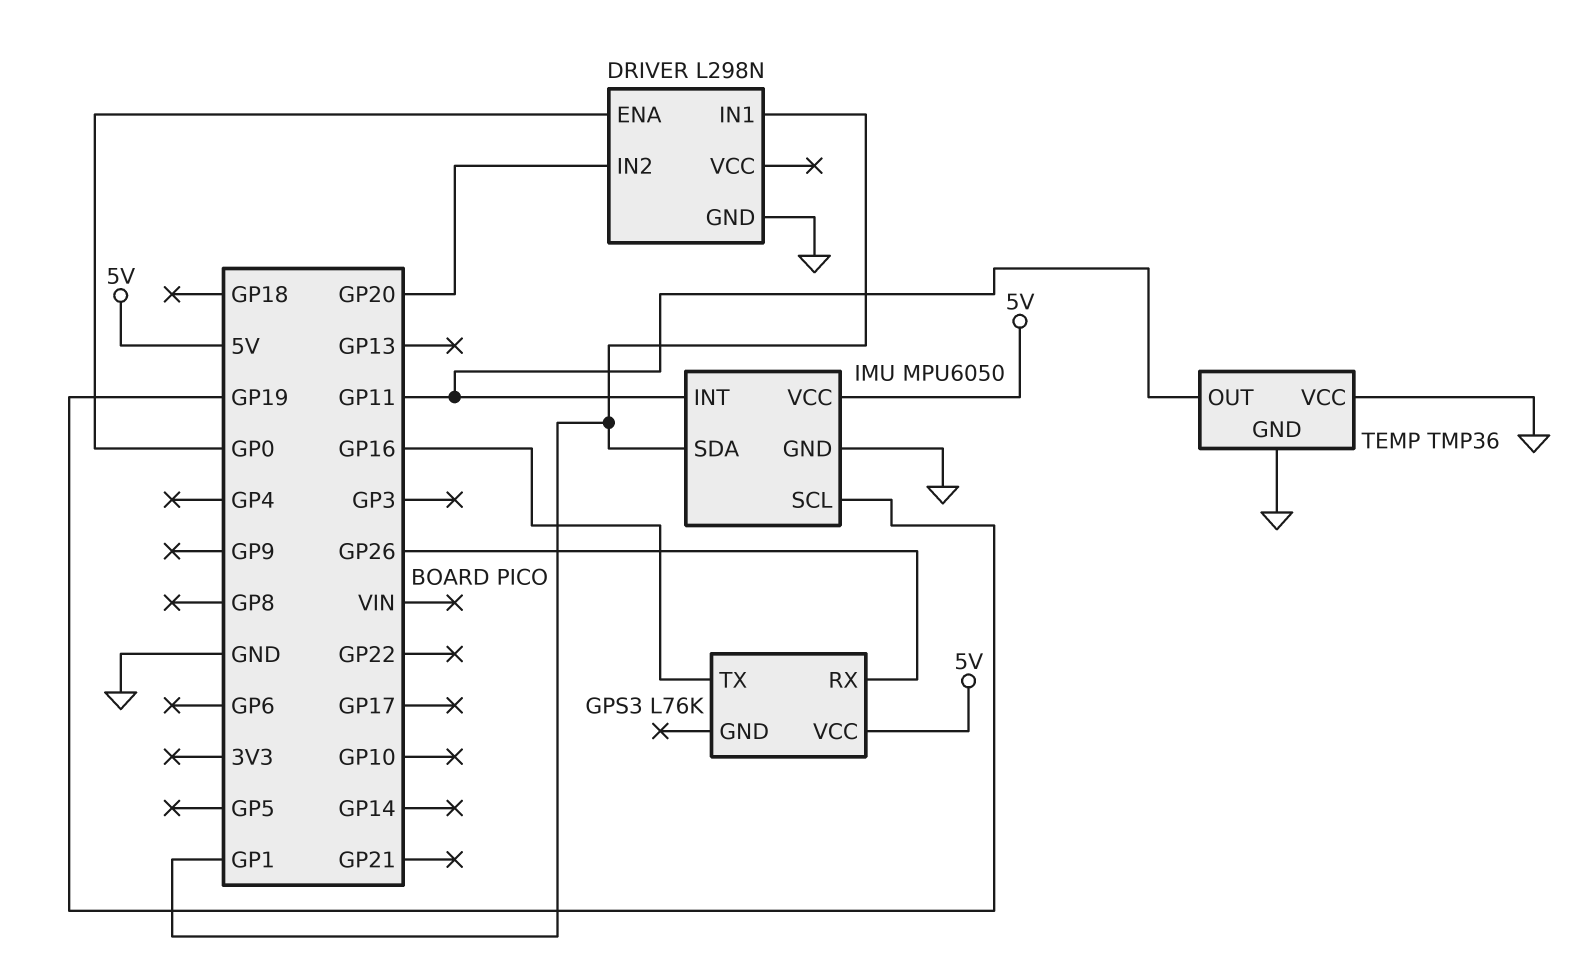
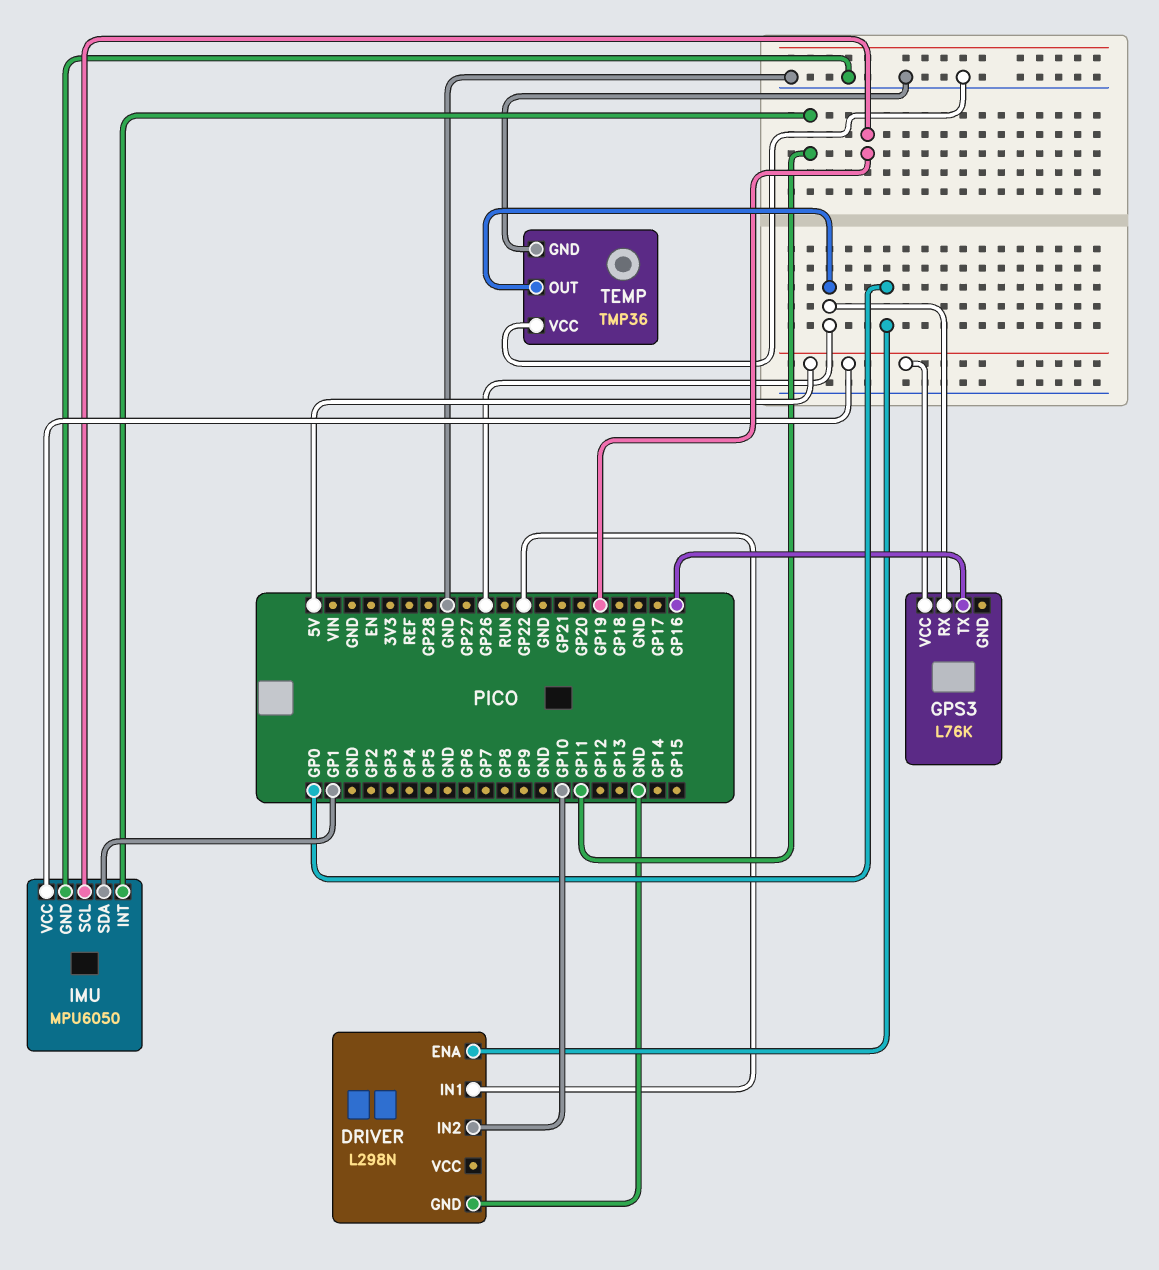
DRIVER pin IN1: GP1 -> GP22
DRIVER pin IN2: GP20 -> GP10
TEMP pin OUT: GP11 -> GP26

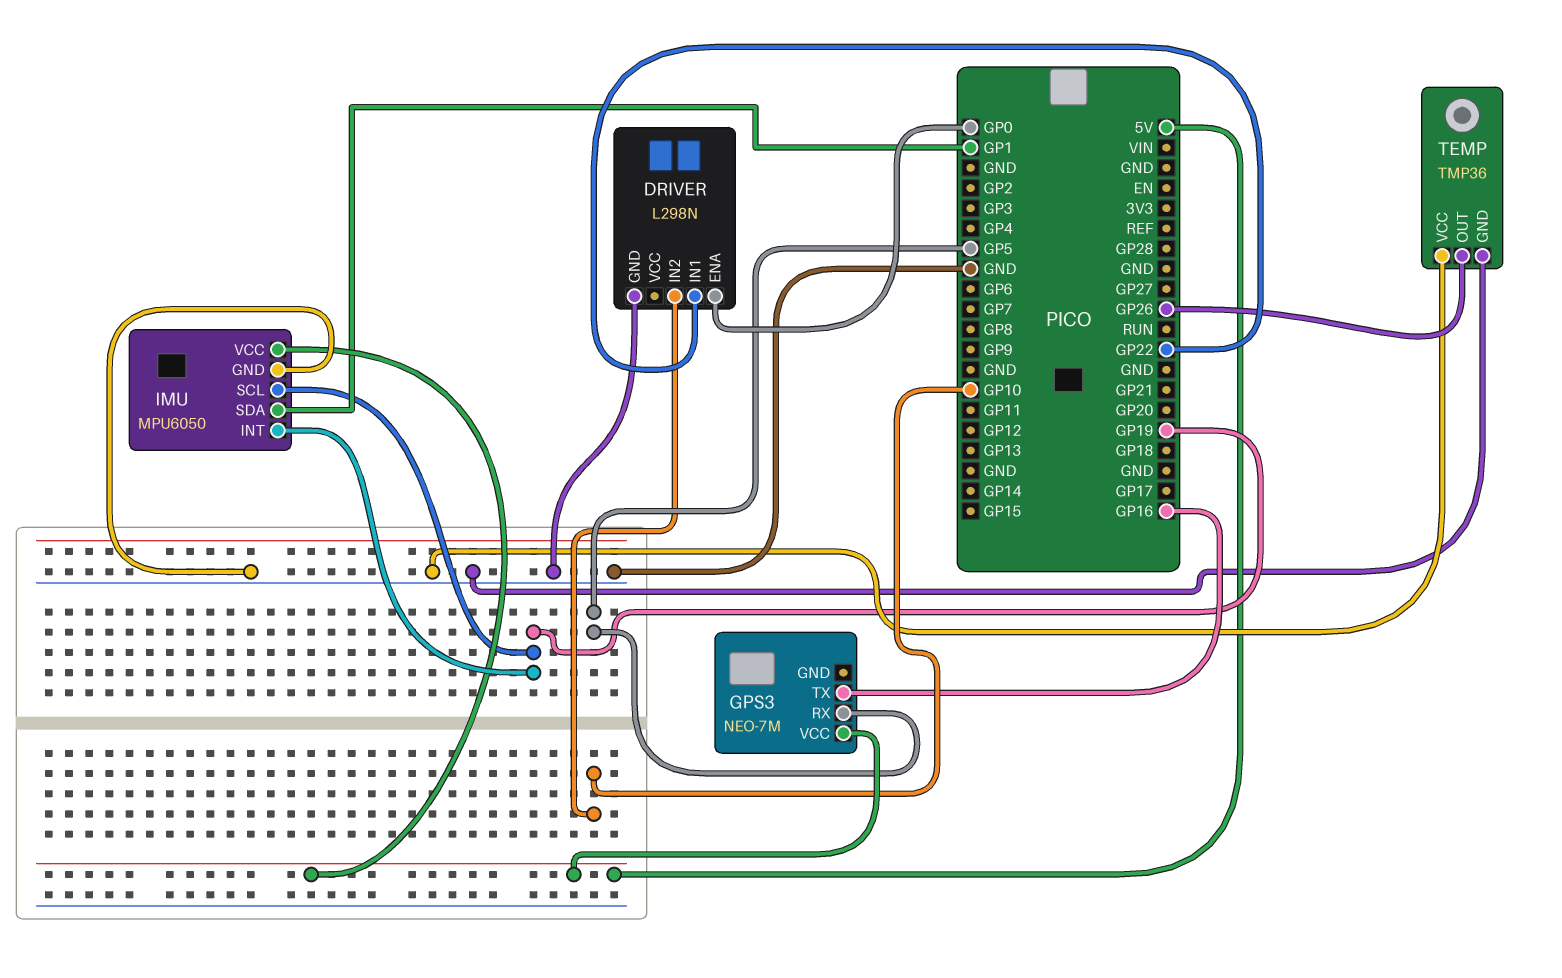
GPS3: L76K -> NEO-7M
GPS3 pin RX: GP26 -> GP5
IMU pin INT: GP11 -> GP19

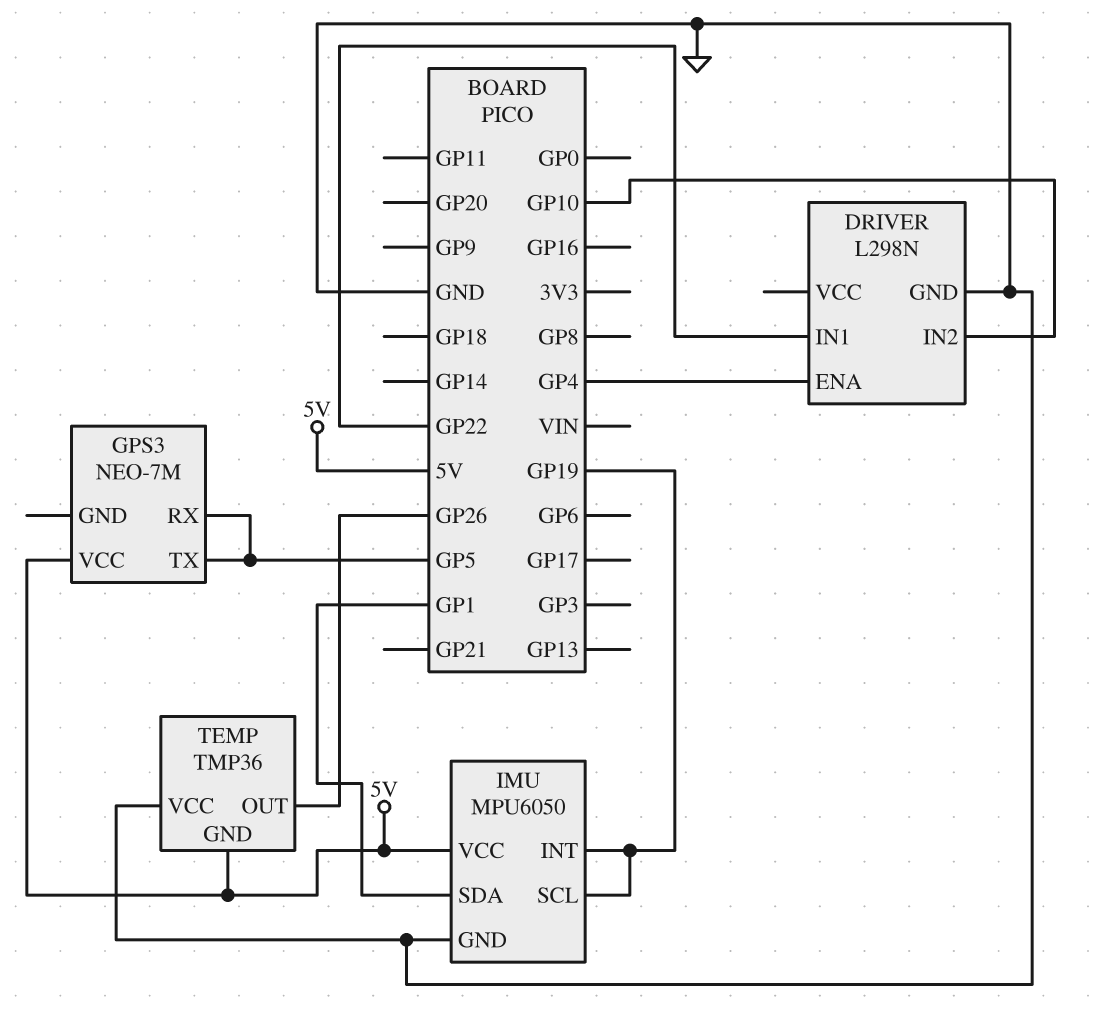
DRIVER pin ENA: GP0 -> GP4
GPS3 pin TX: GP16 -> GP5
TEMP pin GND: GND -> 5V

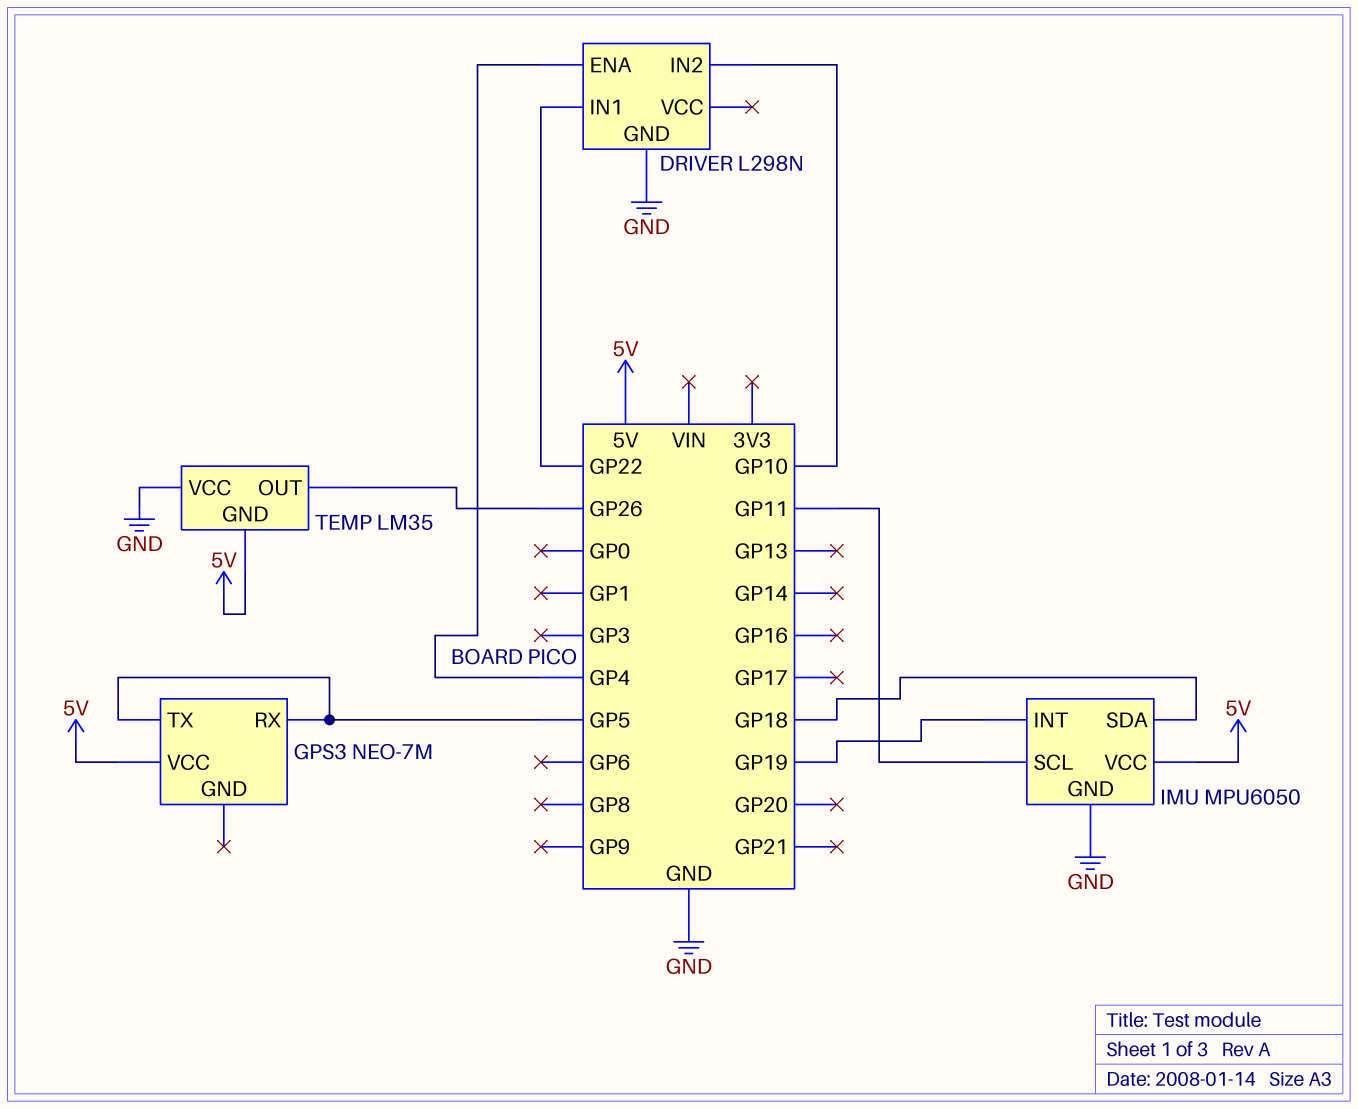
IMU pin SCL: GP19 -> GP11
IMU pin SDA: GP1 -> GP18
TEMP: TMP36 -> LM35

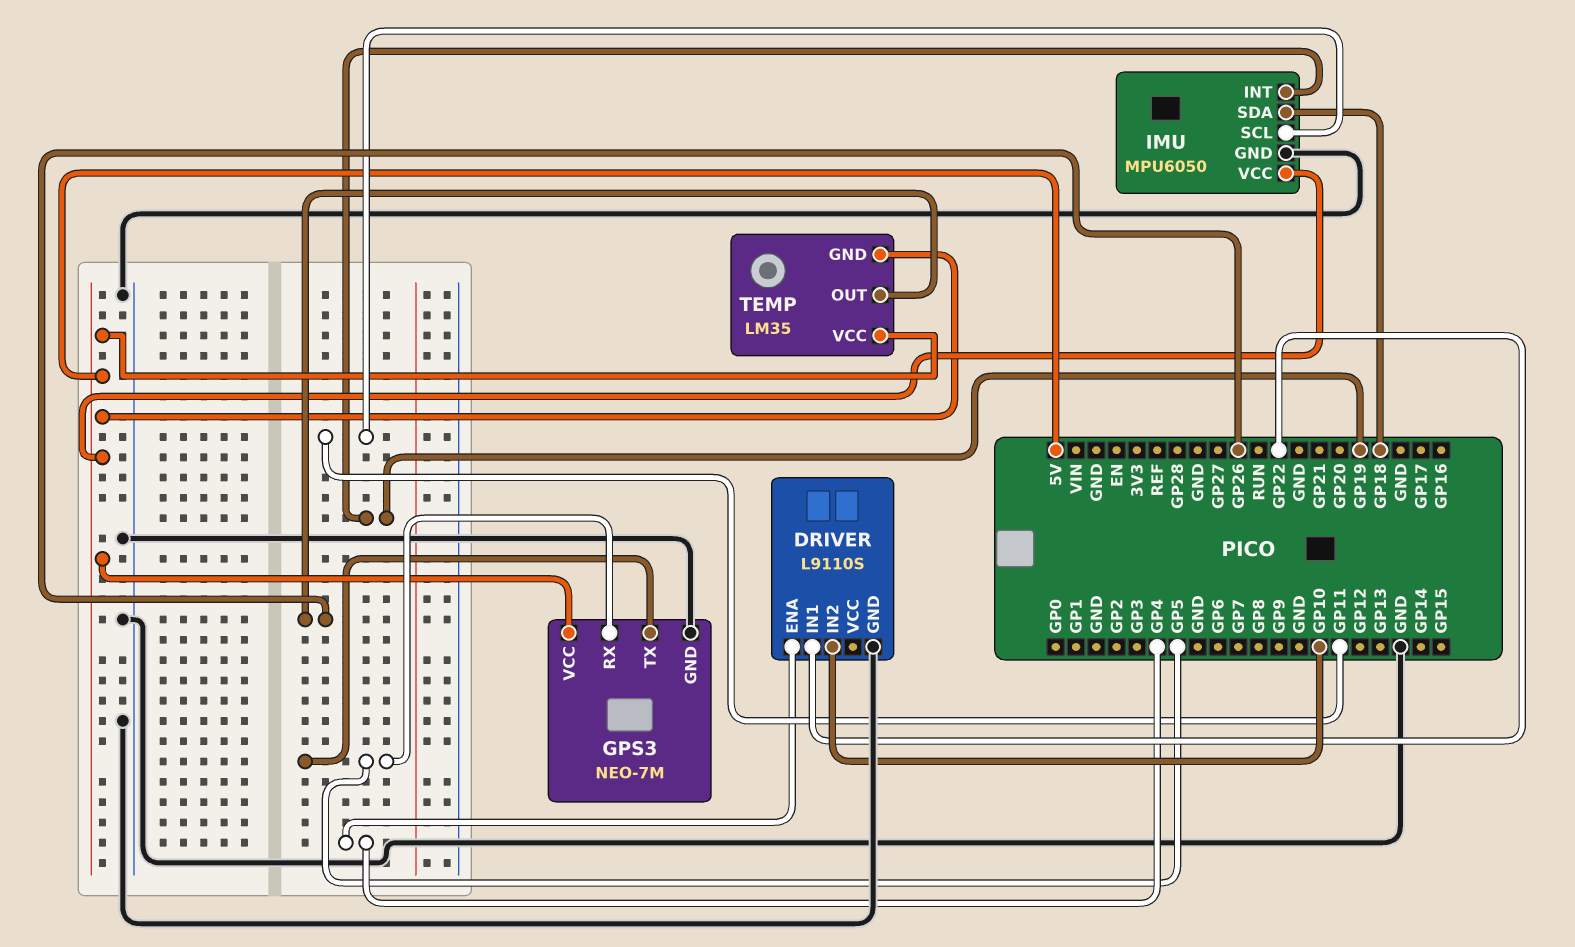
DRIVER: L298N -> L9110S
GPS3 pin GND: none -> GND
TEMP pin VCC: GND -> 5V

